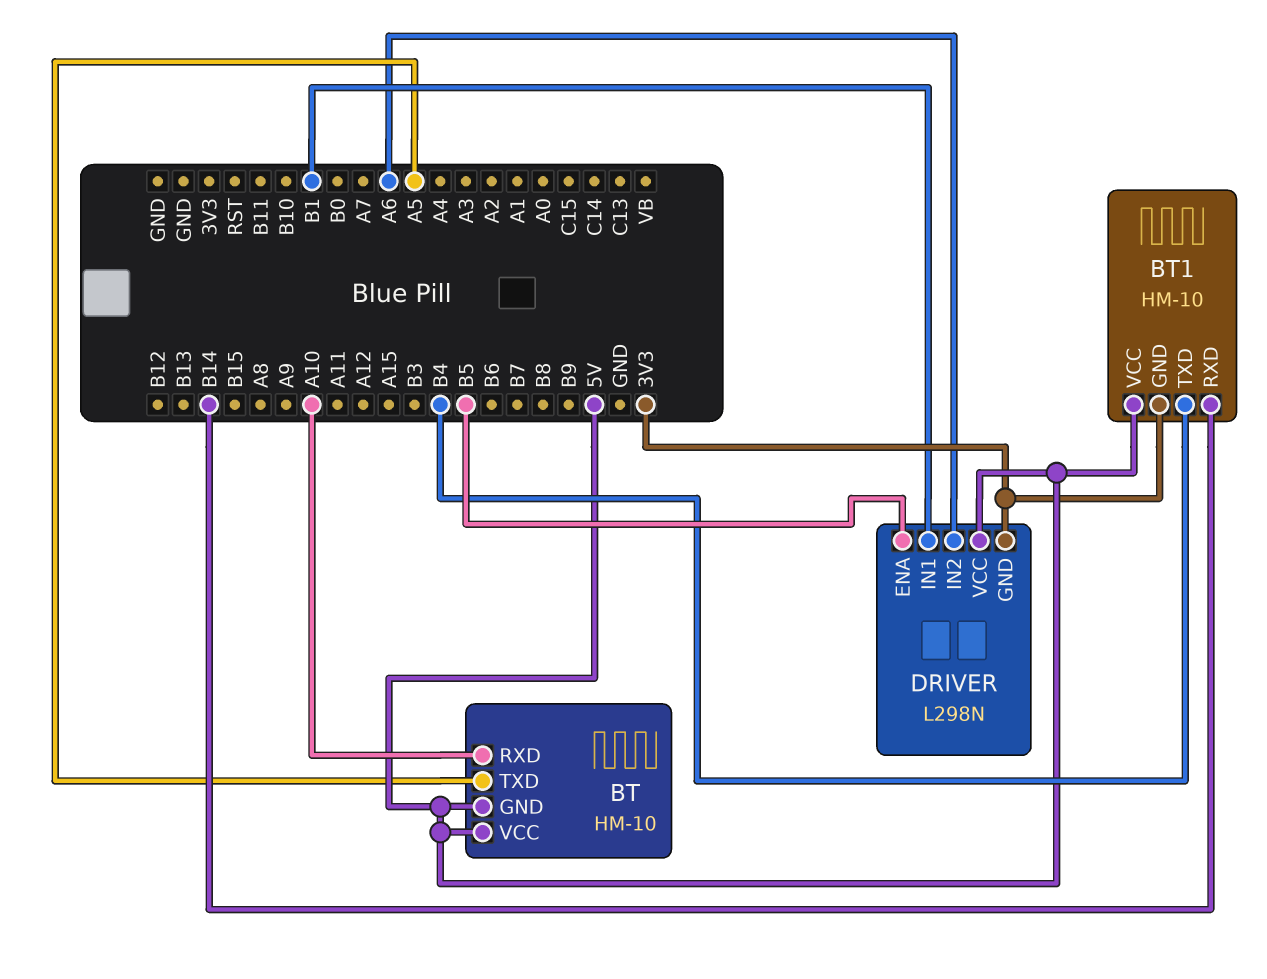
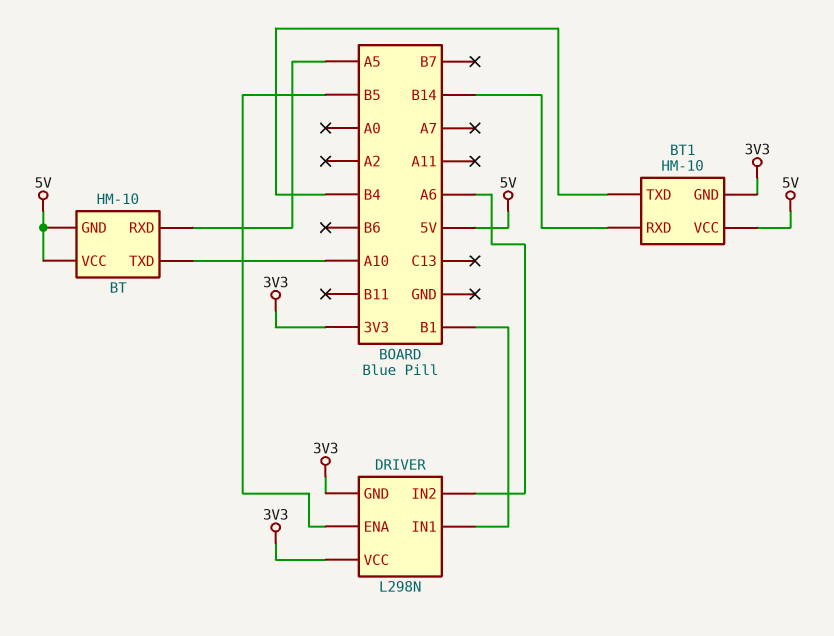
BT pin RXD: A10 -> A5
BT pin TXD: A5 -> A10
DRIVER pin VCC: 5V -> 3V3

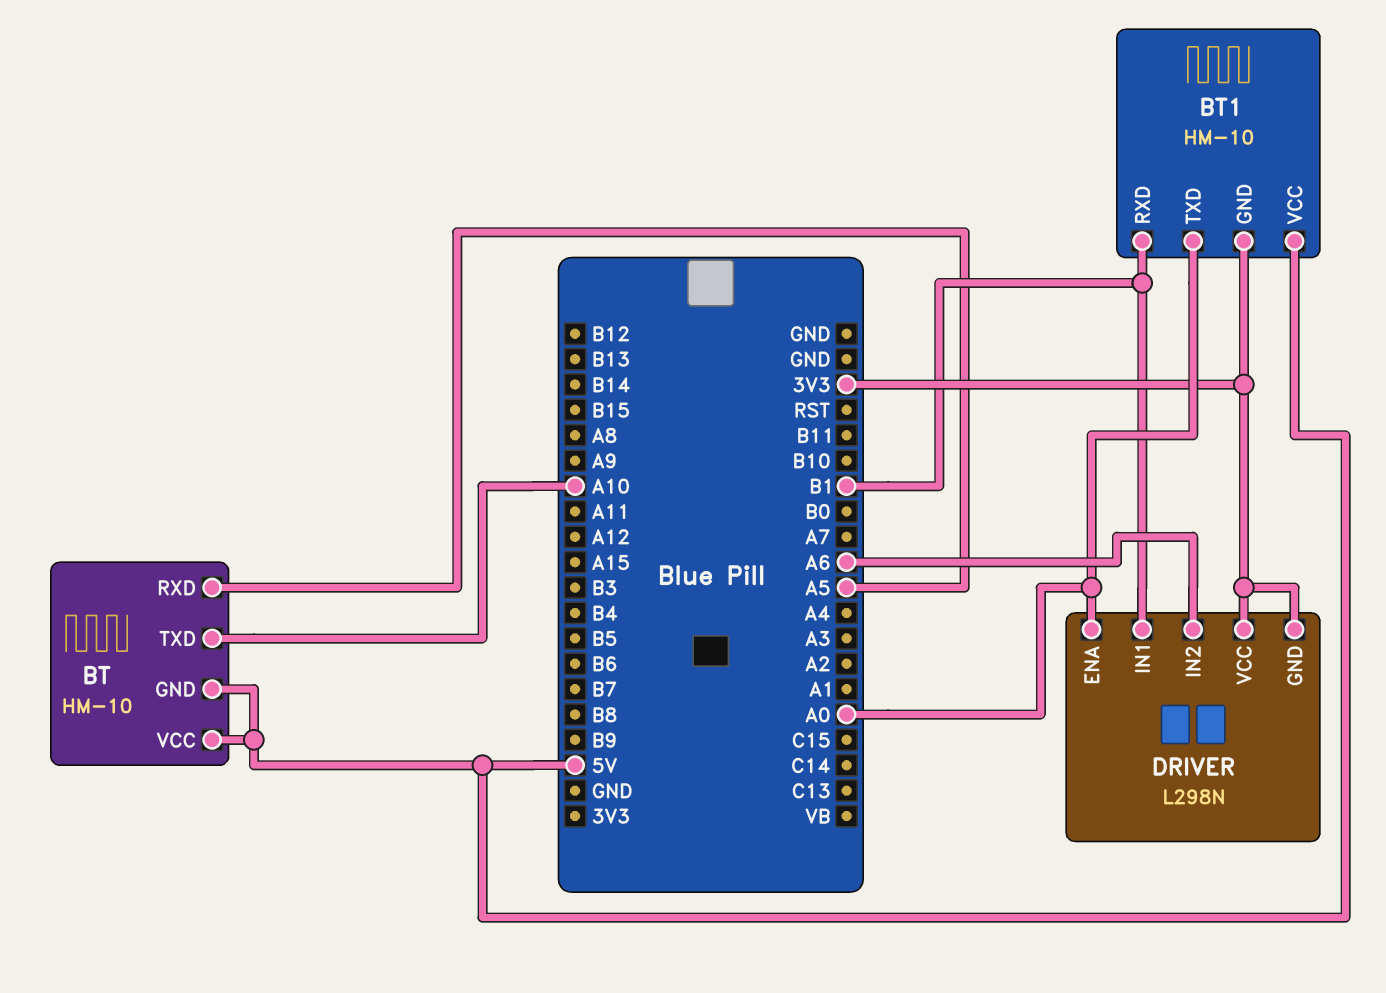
BT1 pin RXD: B14 -> B1
BT1 pin TXD: B4 -> A0
DRIVER pin ENA: B5 -> A0

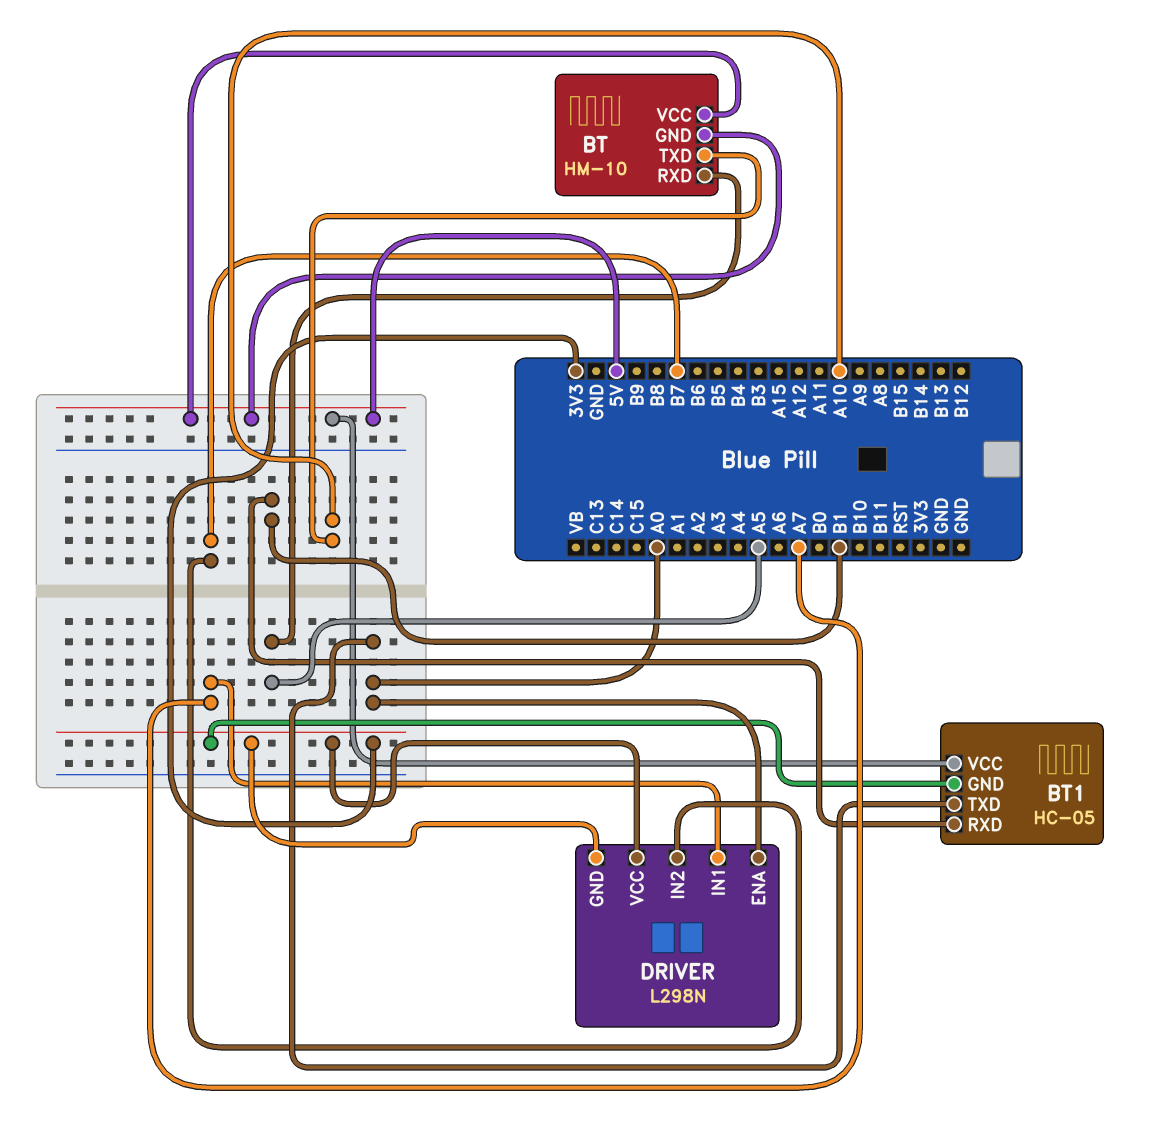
BT1: HM-10 -> HC-05
DRIVER pin IN1: B1 -> A7
DRIVER pin IN2: A6 -> B7

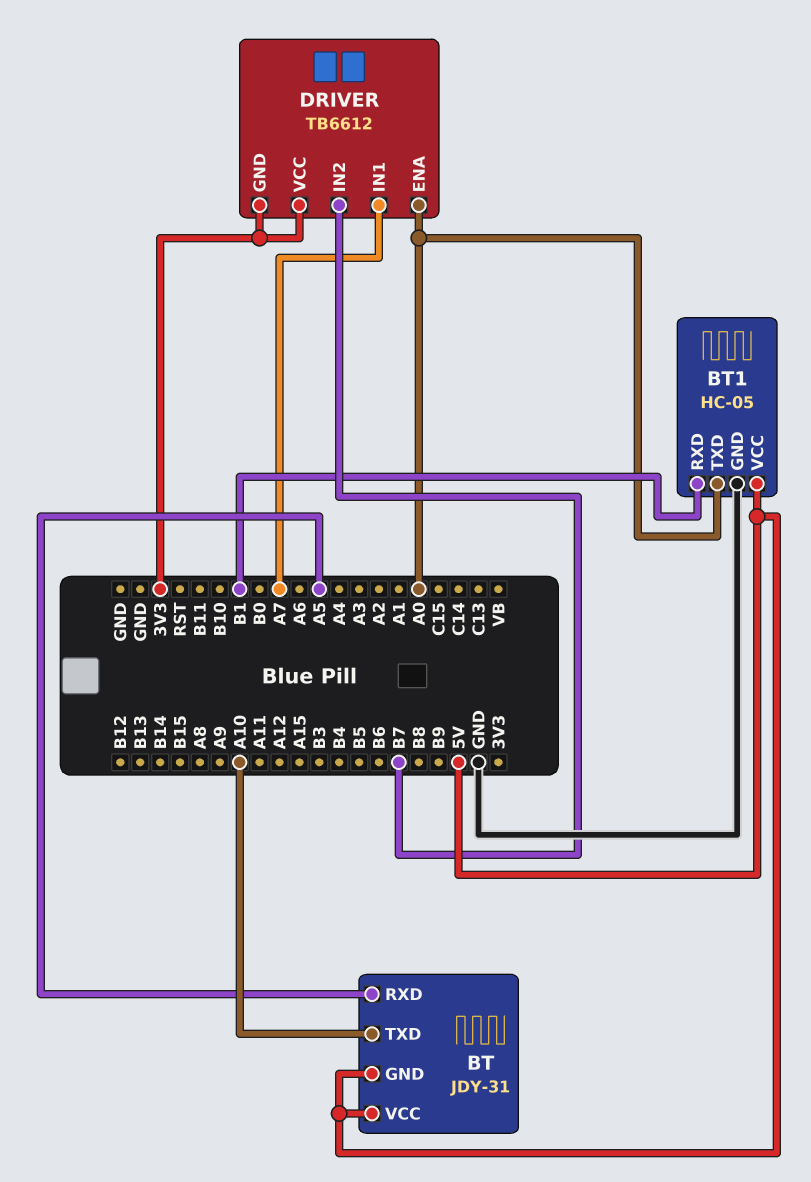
BT: HM-10 -> JDY-31
BT1 pin GND: 3V3 -> GND
DRIVER: L298N -> TB6612

